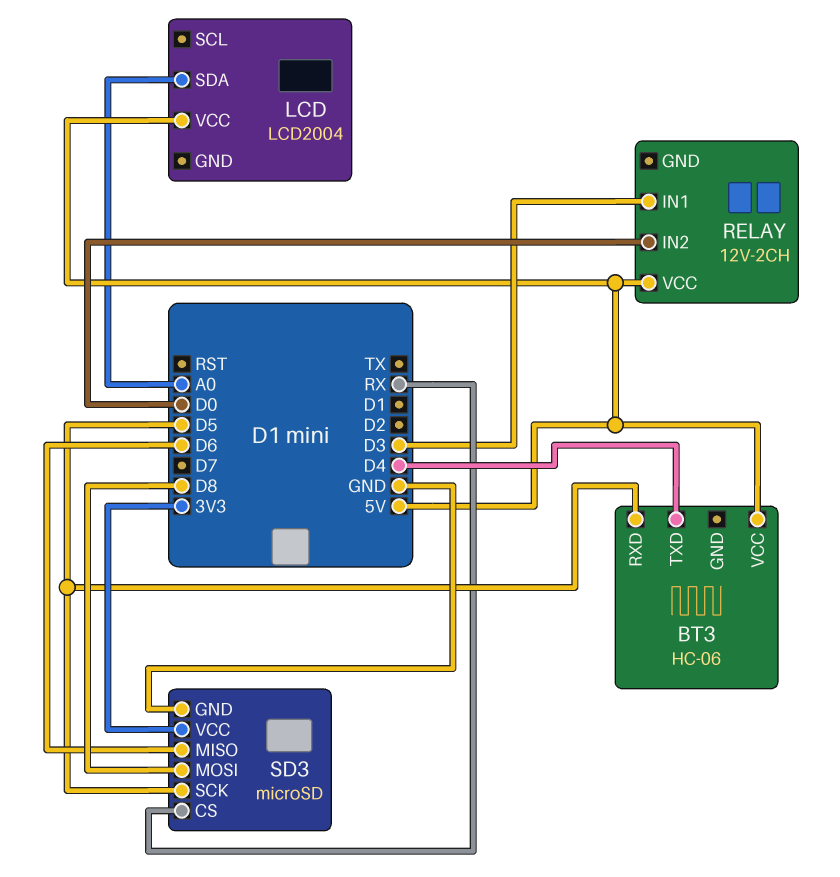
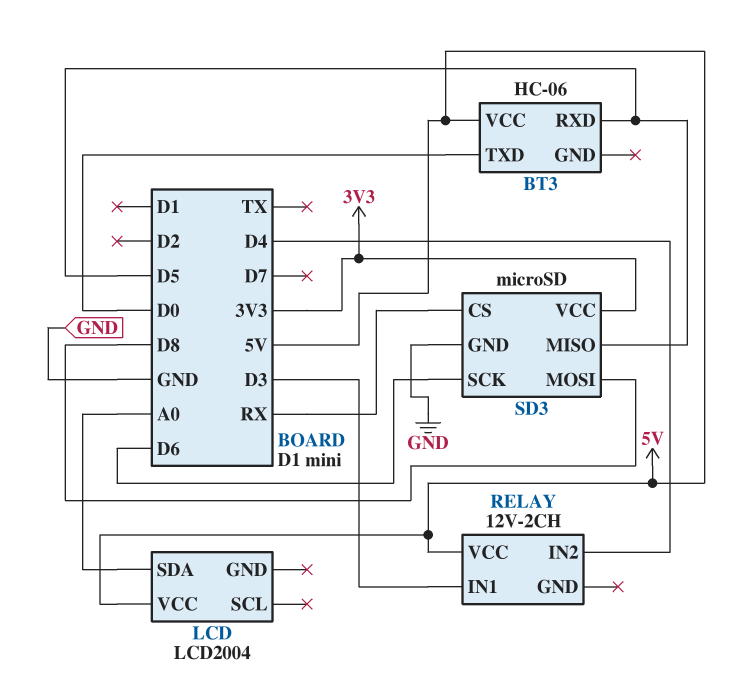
BT3 pin TXD: D4 -> D0
RELAY pin IN2: D0 -> D4
SD3 pin MISO: D6 -> D5
SD3 pin SCK: D5 -> D6

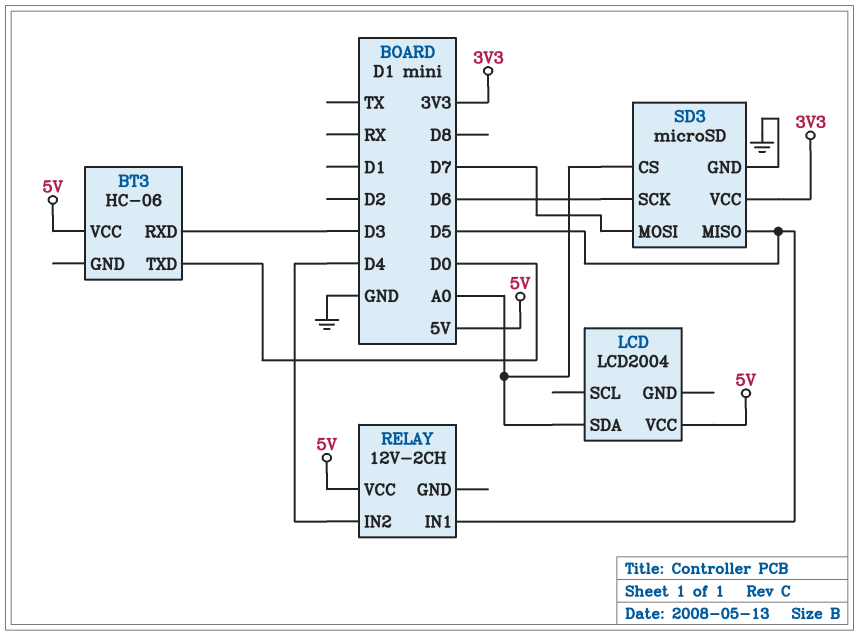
BT3 pin RXD: D5 -> D3
RELAY pin IN1: D3 -> D5
SD3 pin CS: RX -> A0
SD3 pin MOSI: D8 -> D7

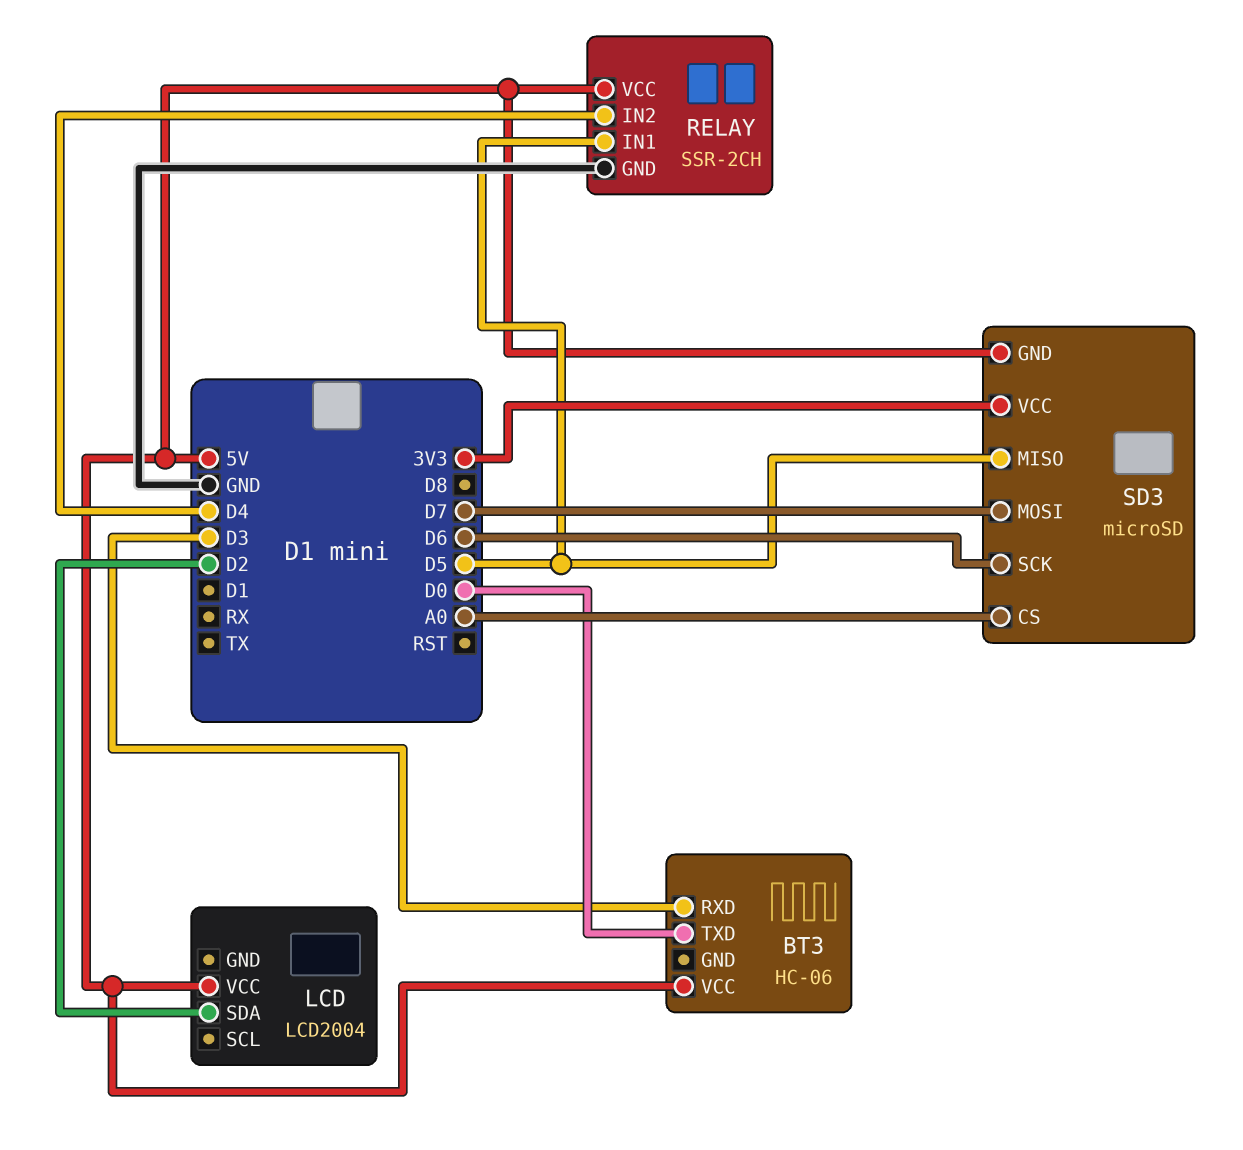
LCD pin SDA: A0 -> D2
RELAY: 12V-2CH -> SSR-2CH
RELAY pin GND: none -> GND
SD3 pin GND: GND -> 5V

